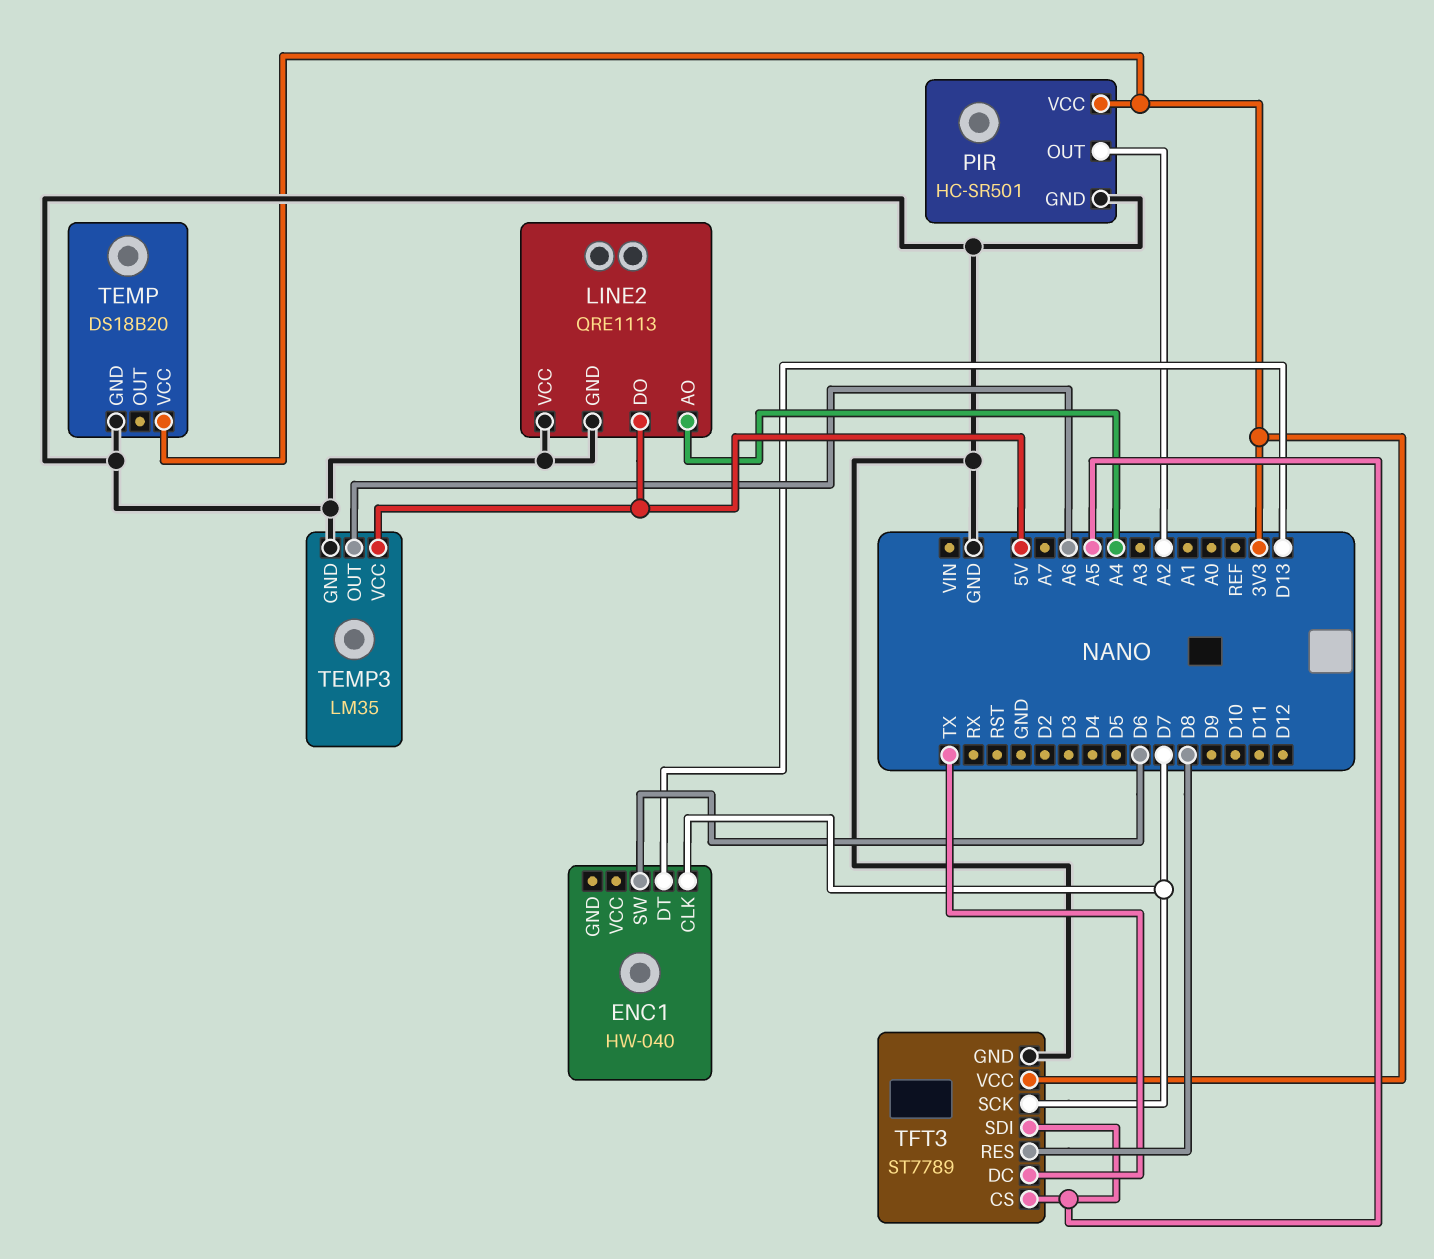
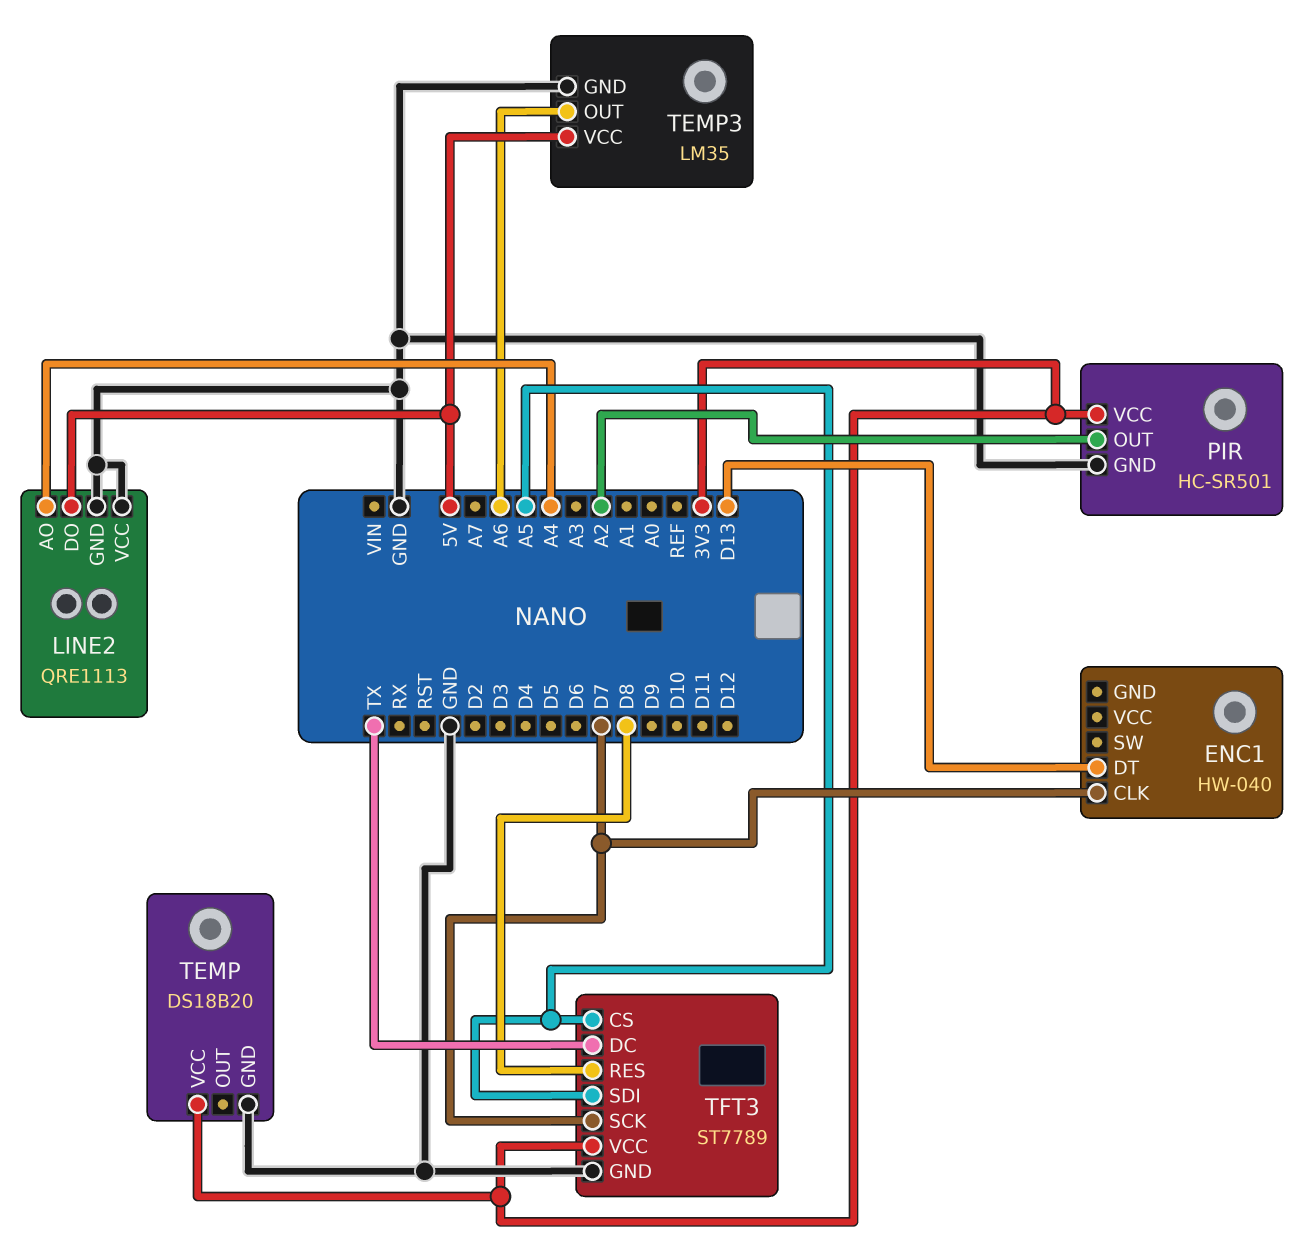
ENC1 pin SW: D6 -> none

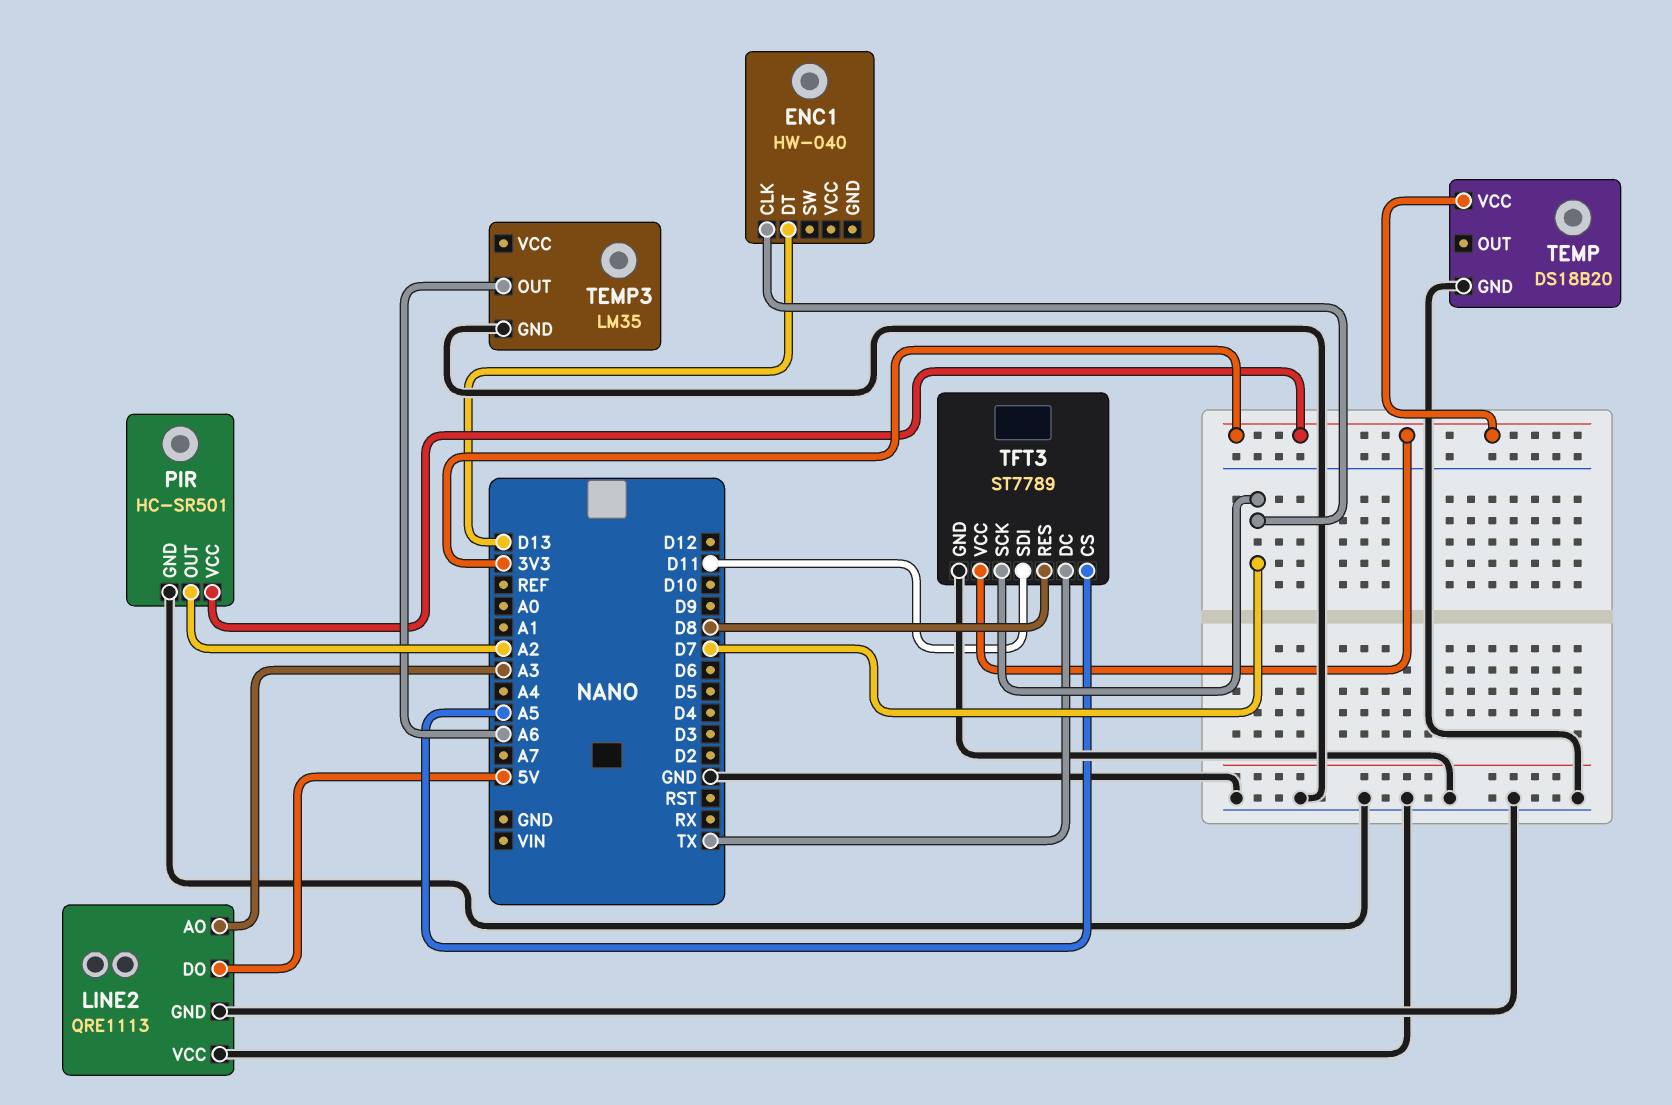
LINE2 pin AO: A4 -> A3
TEMP3 pin VCC: 5V -> none
TFT3 pin SDI: A5 -> D11

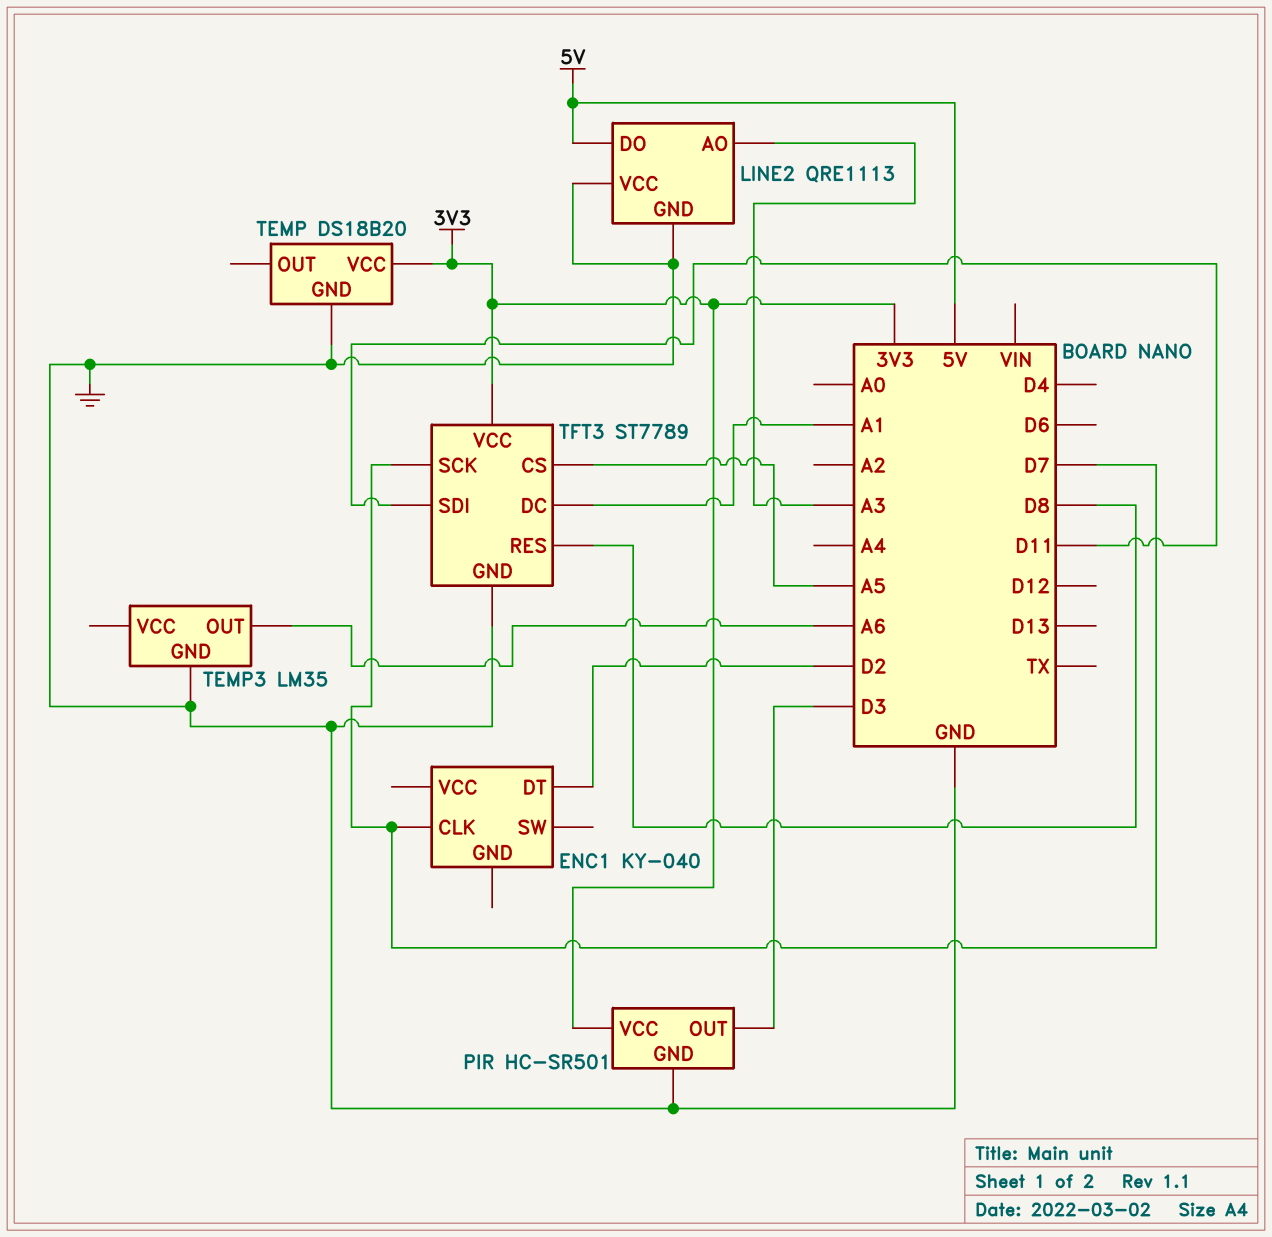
ENC1: HW-040 -> KY-040
ENC1 pin DT: D13 -> D2
PIR pin OUT: A2 -> D3
TFT3 pin DC: TX -> A1

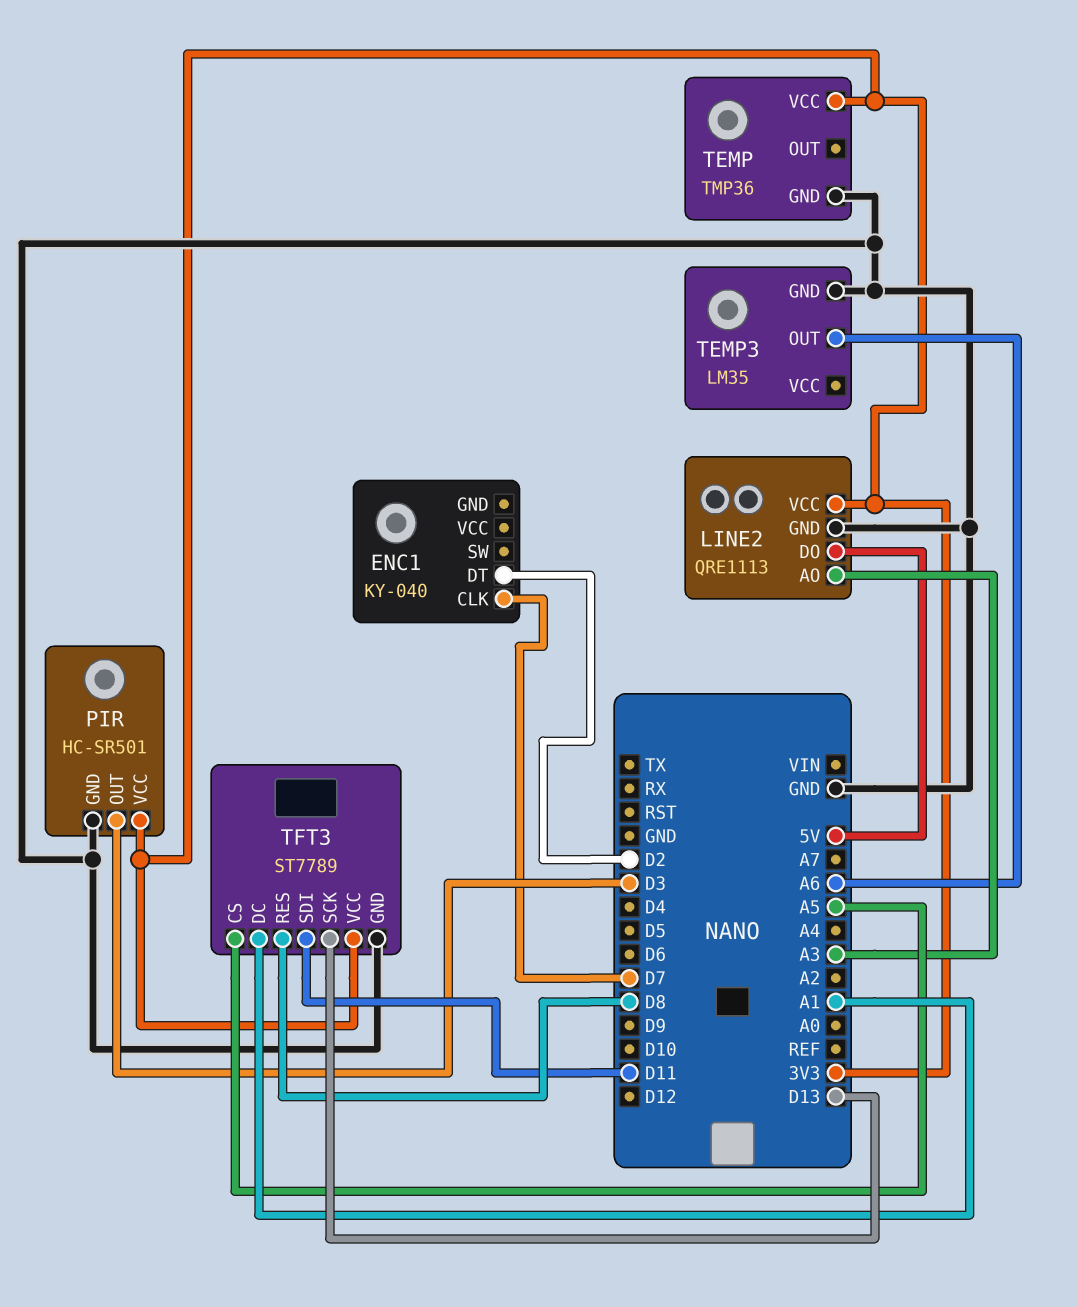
LINE2 pin VCC: GND -> 3V3
TEMP: DS18B20 -> TMP36
TFT3 pin SCK: D7 -> D13

